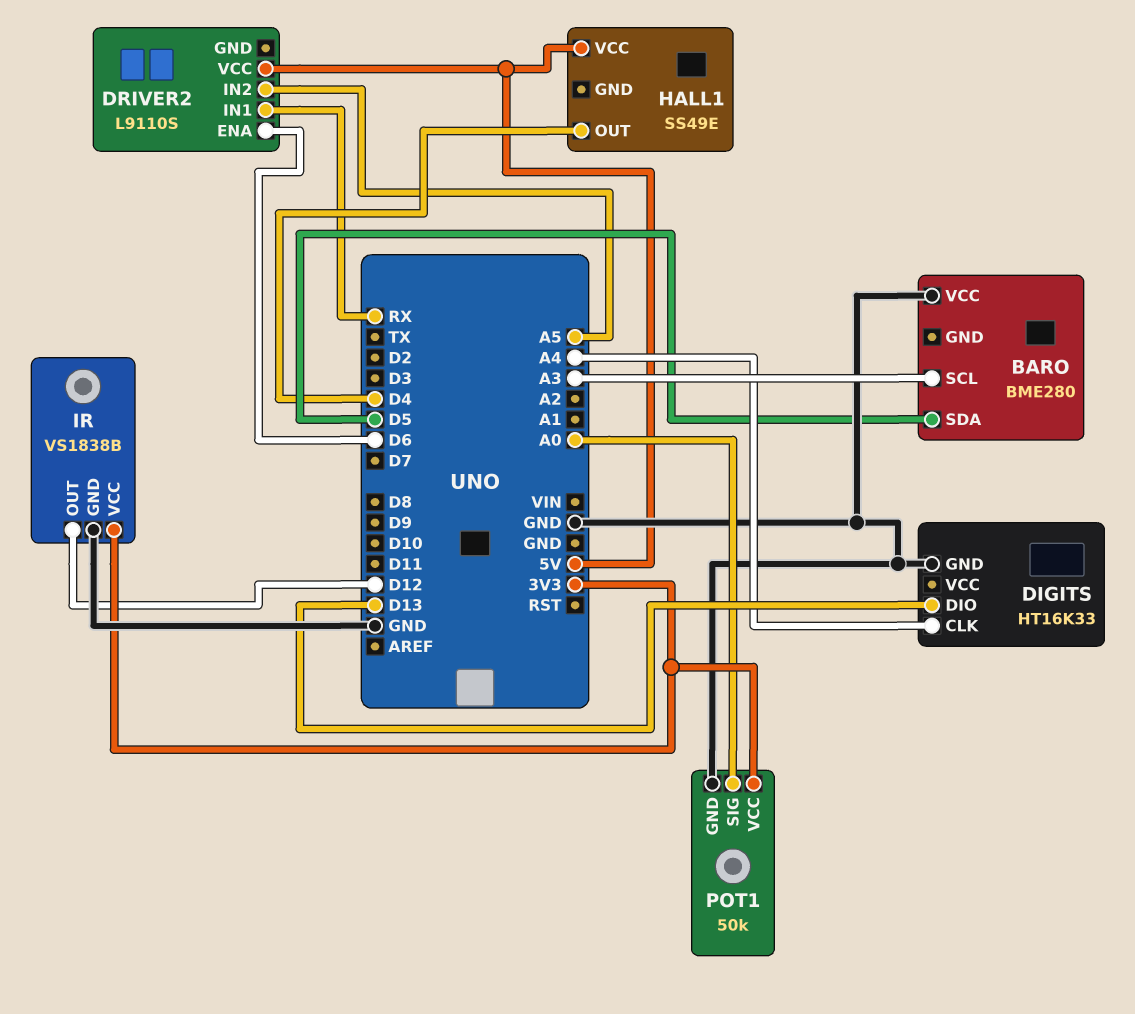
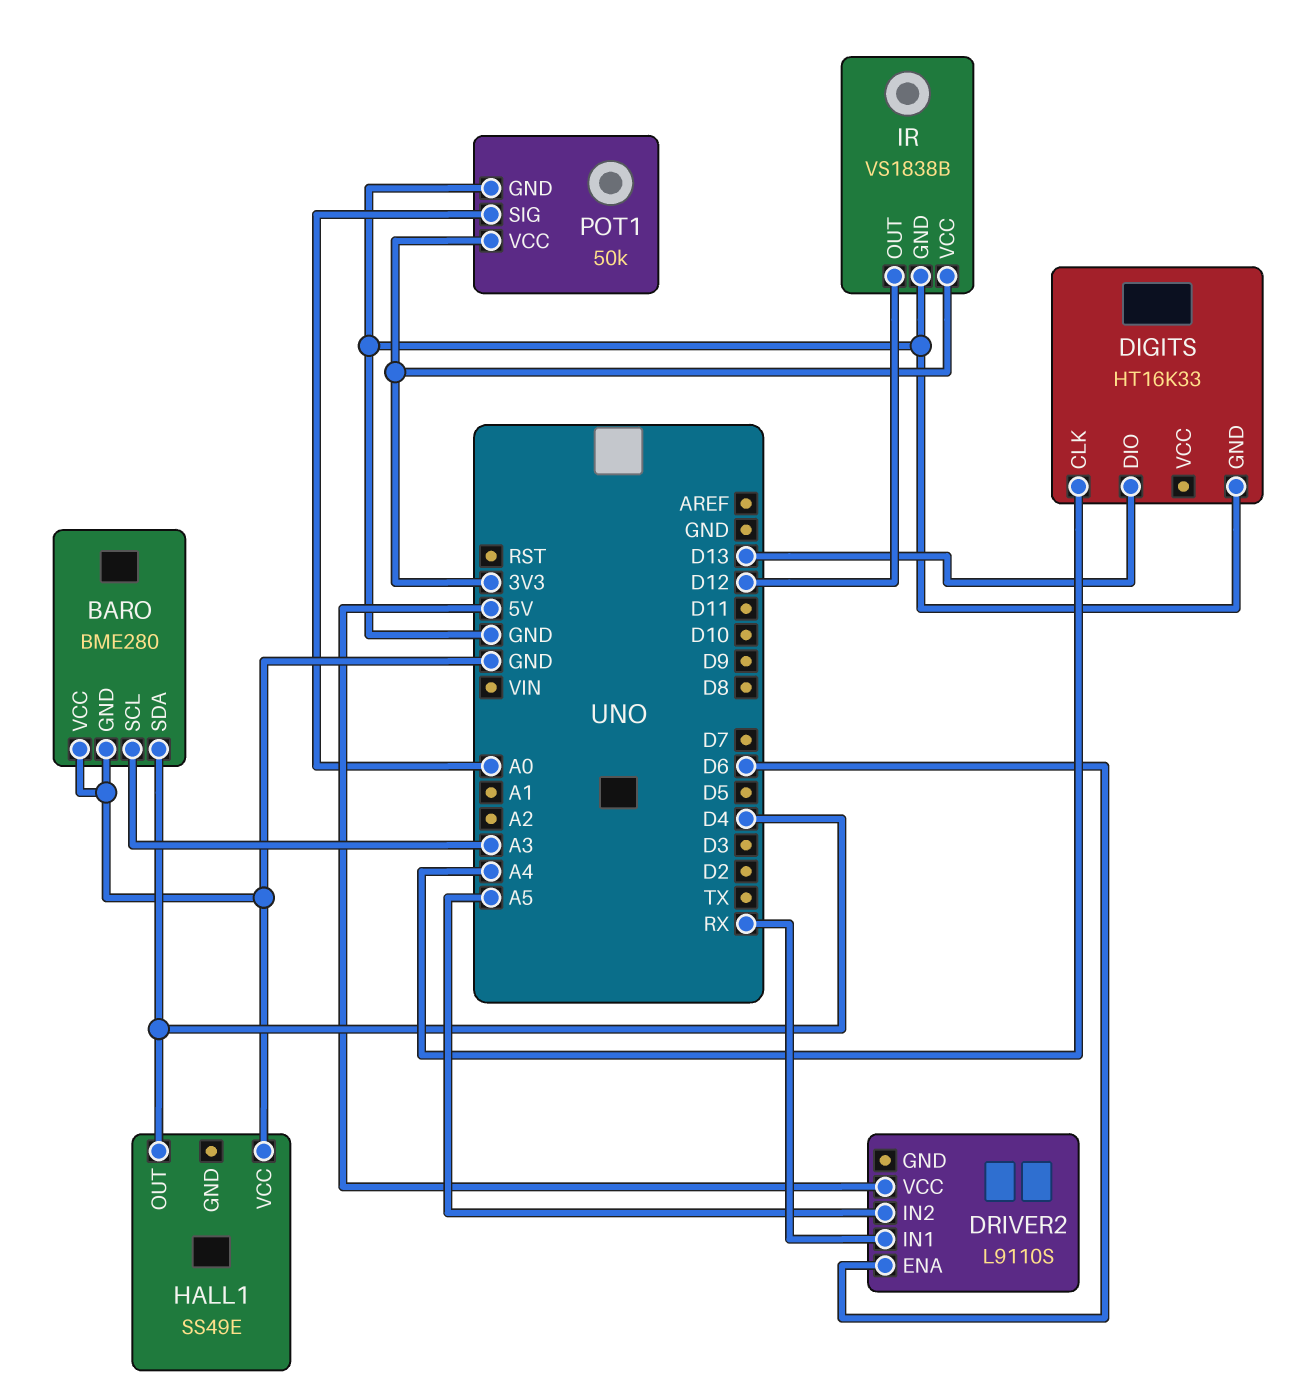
BARO pin GND: none -> GND
BARO pin SDA: D5 -> D4
HALL1 pin VCC: 5V -> GND

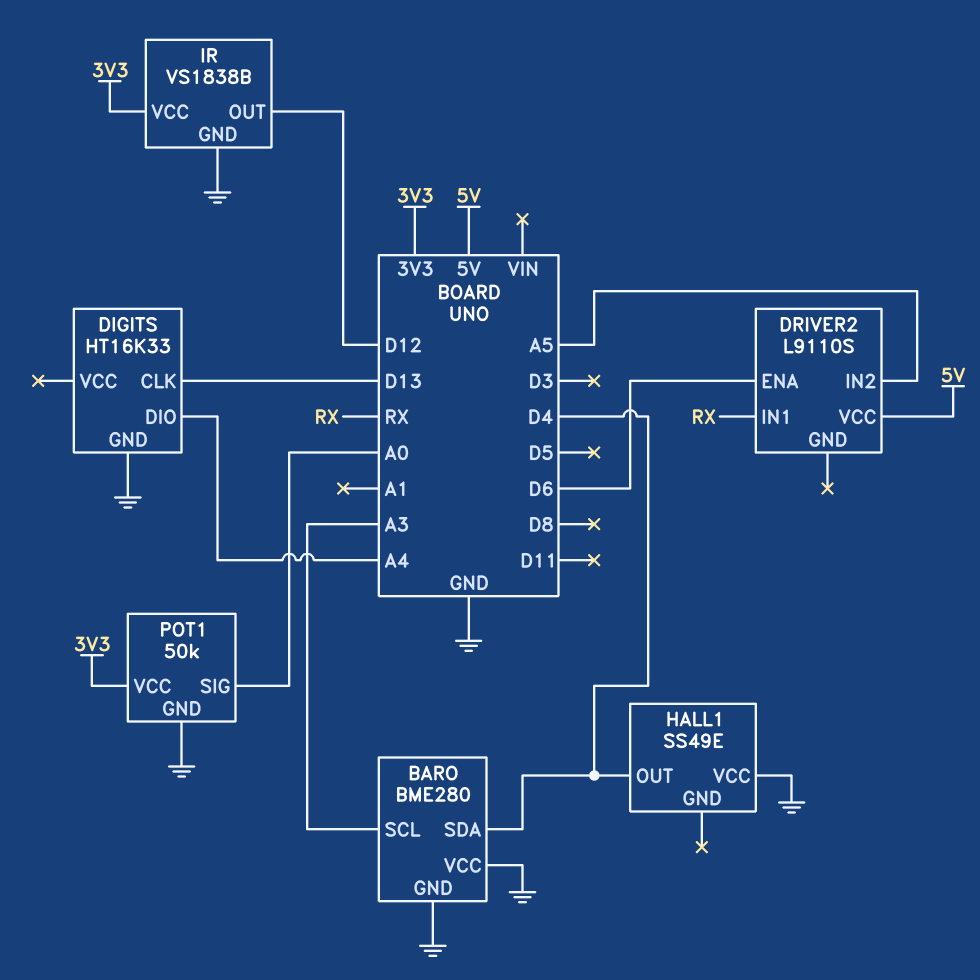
DIGITS pin CLK: A4 -> D13
DIGITS pin DIO: D13 -> A4

